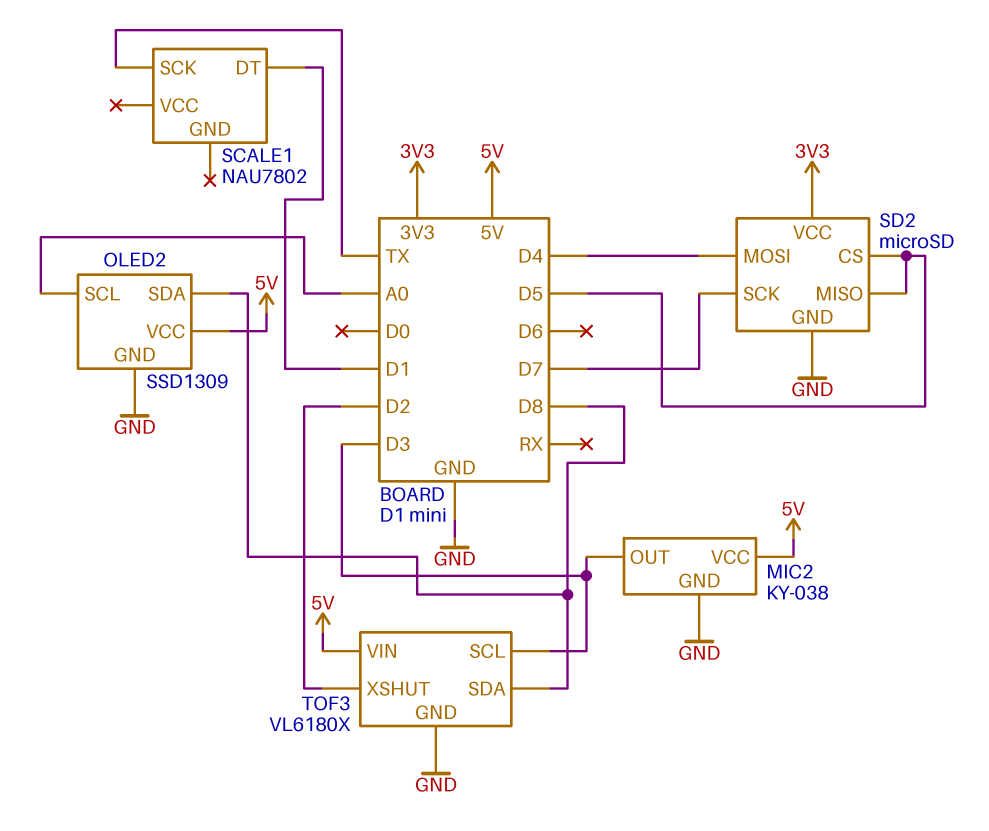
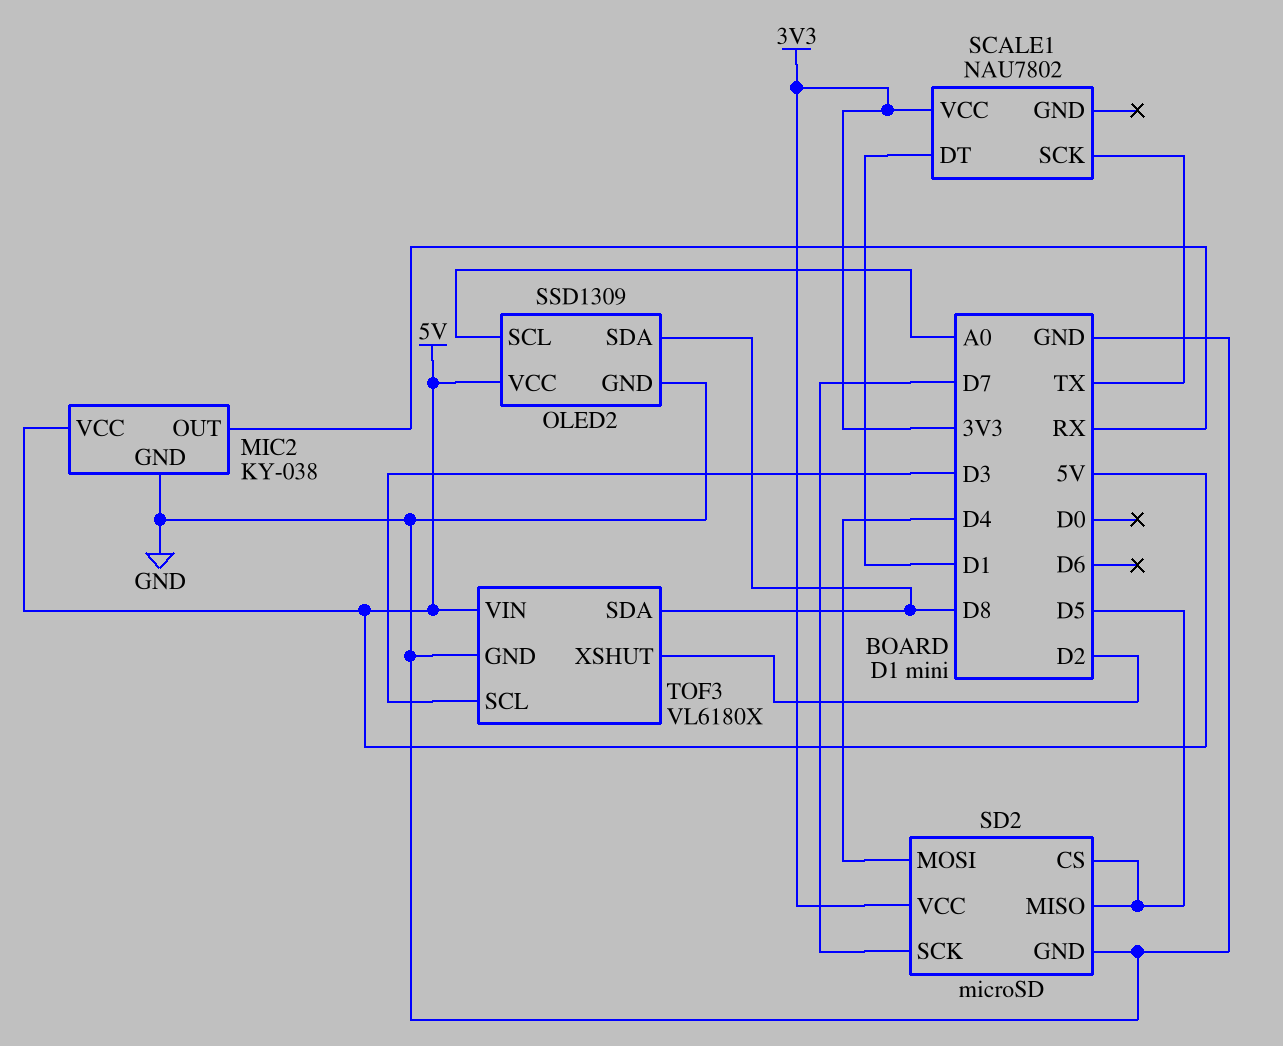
MIC2 pin OUT: D3 -> RX
SCALE1 pin VCC: none -> 3V3

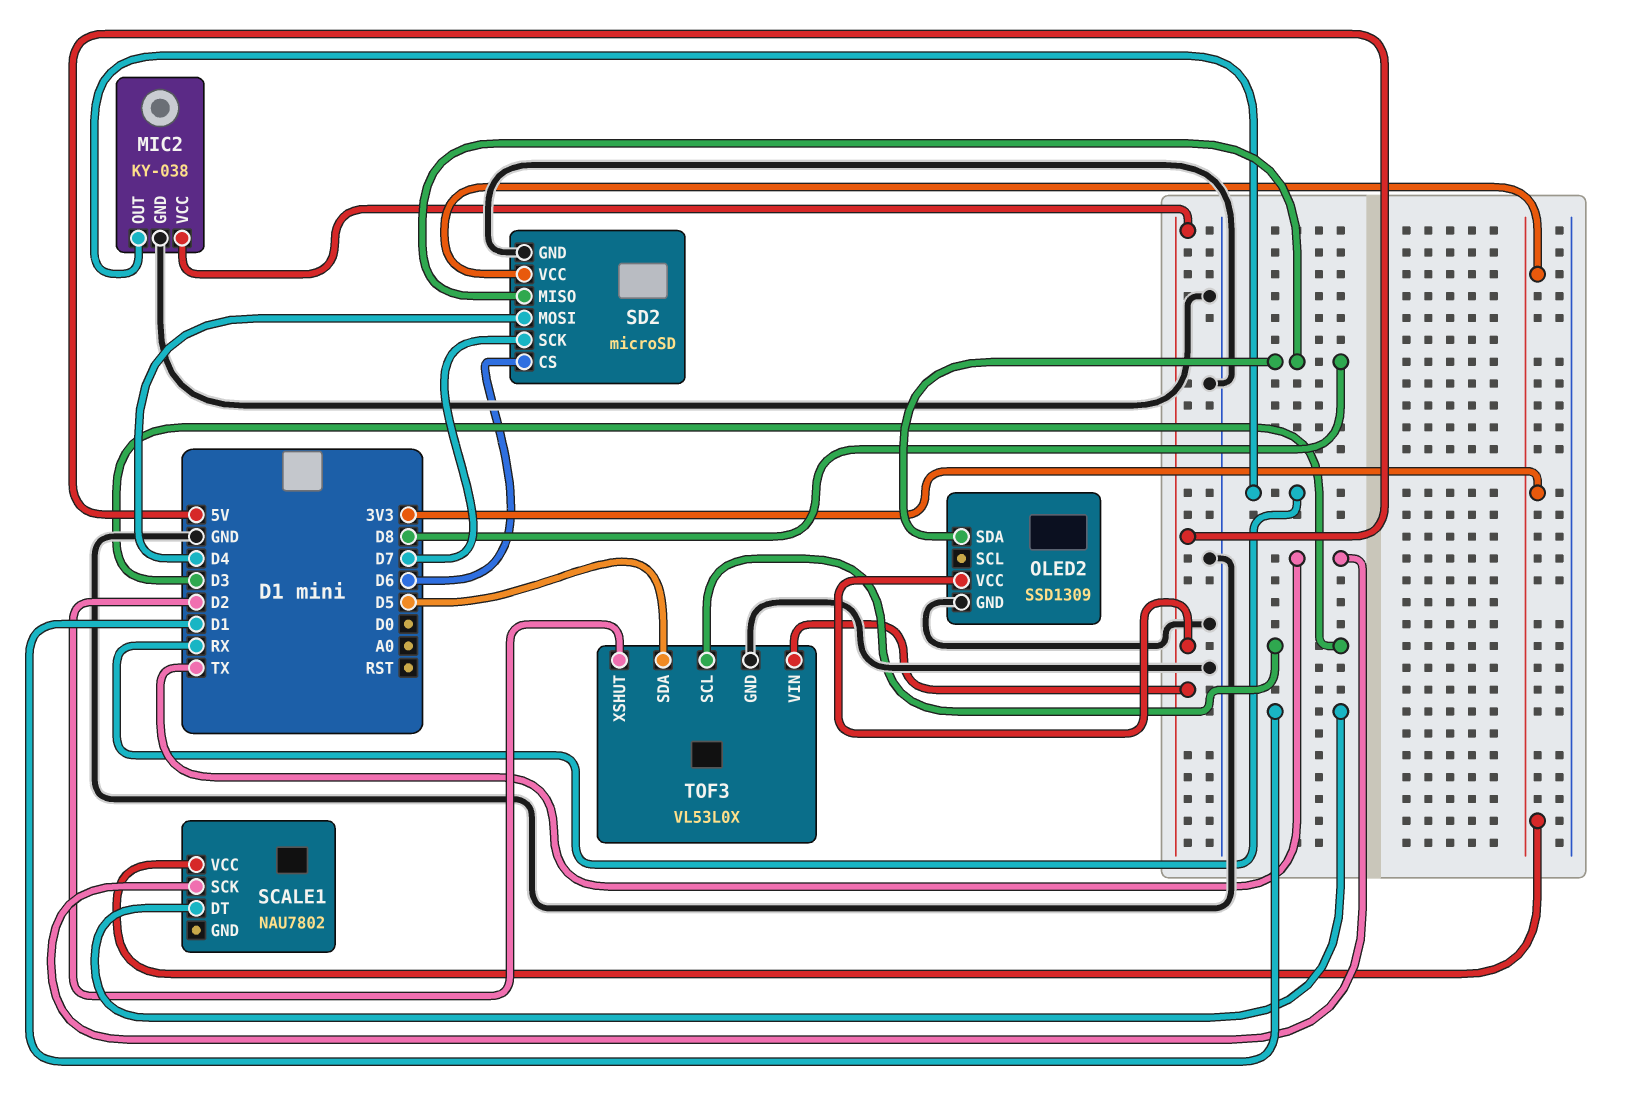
OLED2 pin SCL: A0 -> none
SD2 pin CS: D5 -> D6
SD2 pin MISO: D5 -> D8
TOF3: VL6180X -> VL53L0X
TOF3 pin SDA: D8 -> D5

